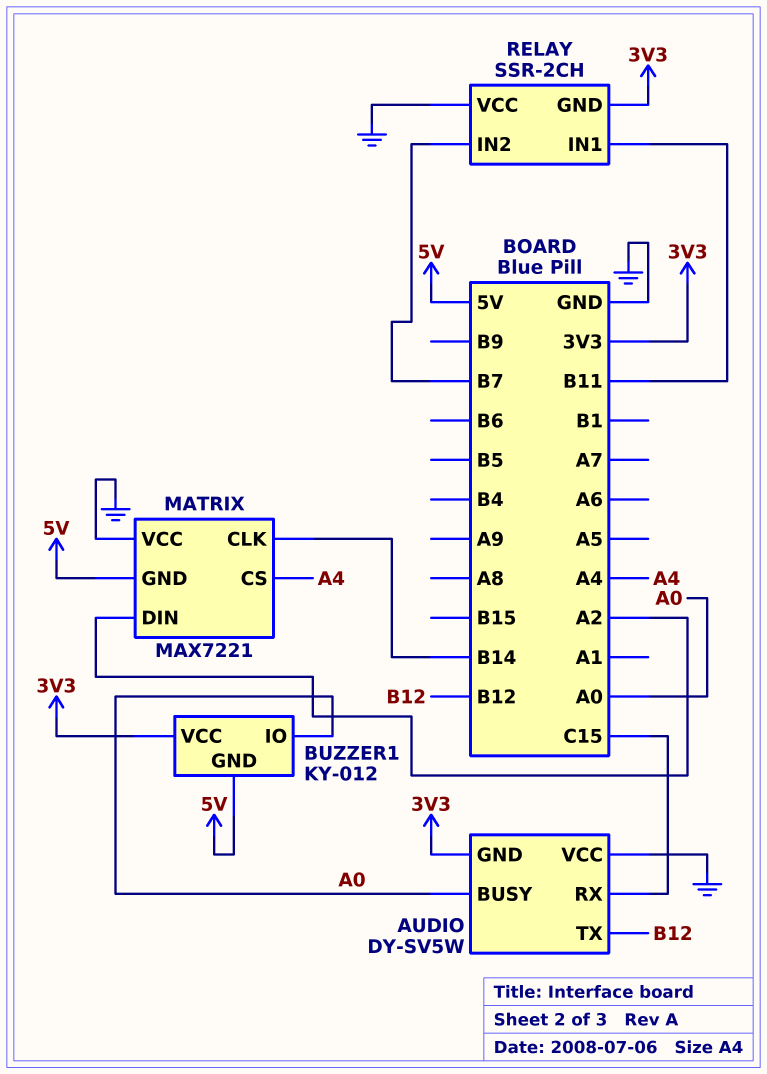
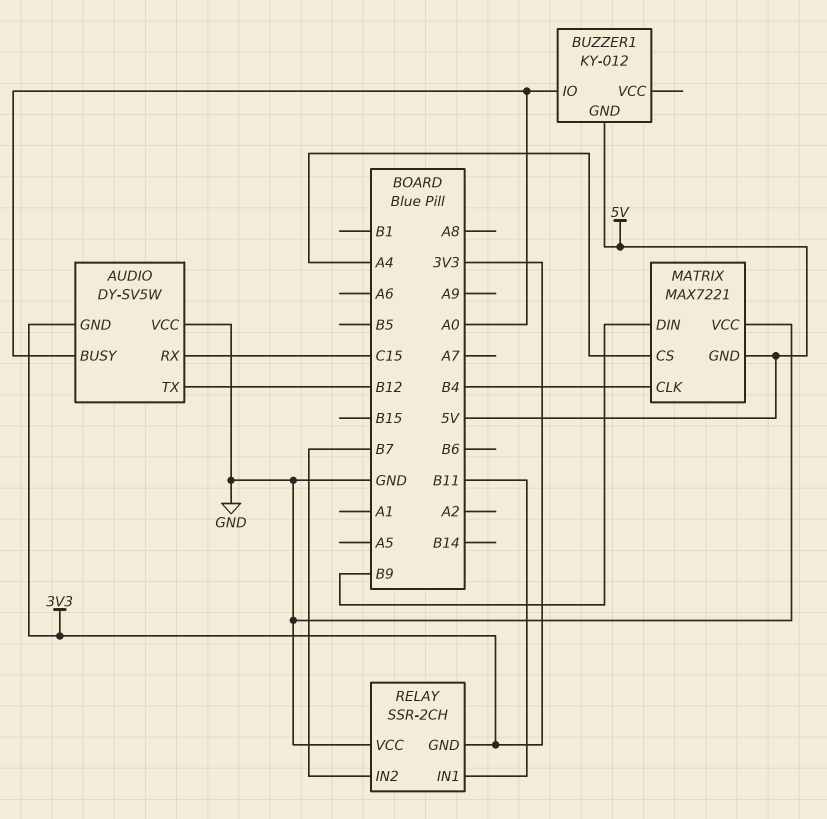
BUZZER1 pin VCC: 3V3 -> none
MATRIX pin CLK: B14 -> B4
MATRIX pin DIN: A2 -> B9

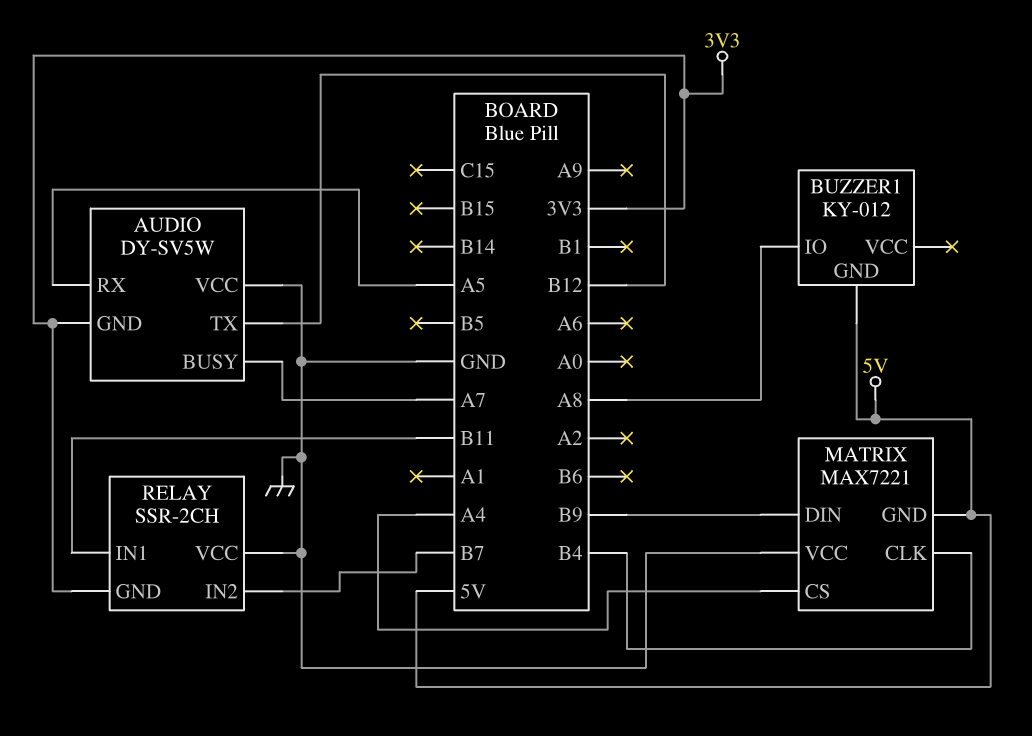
AUDIO pin BUSY: A0 -> A7
AUDIO pin RX: C15 -> A5
BUZZER1 pin IO: A0 -> A8

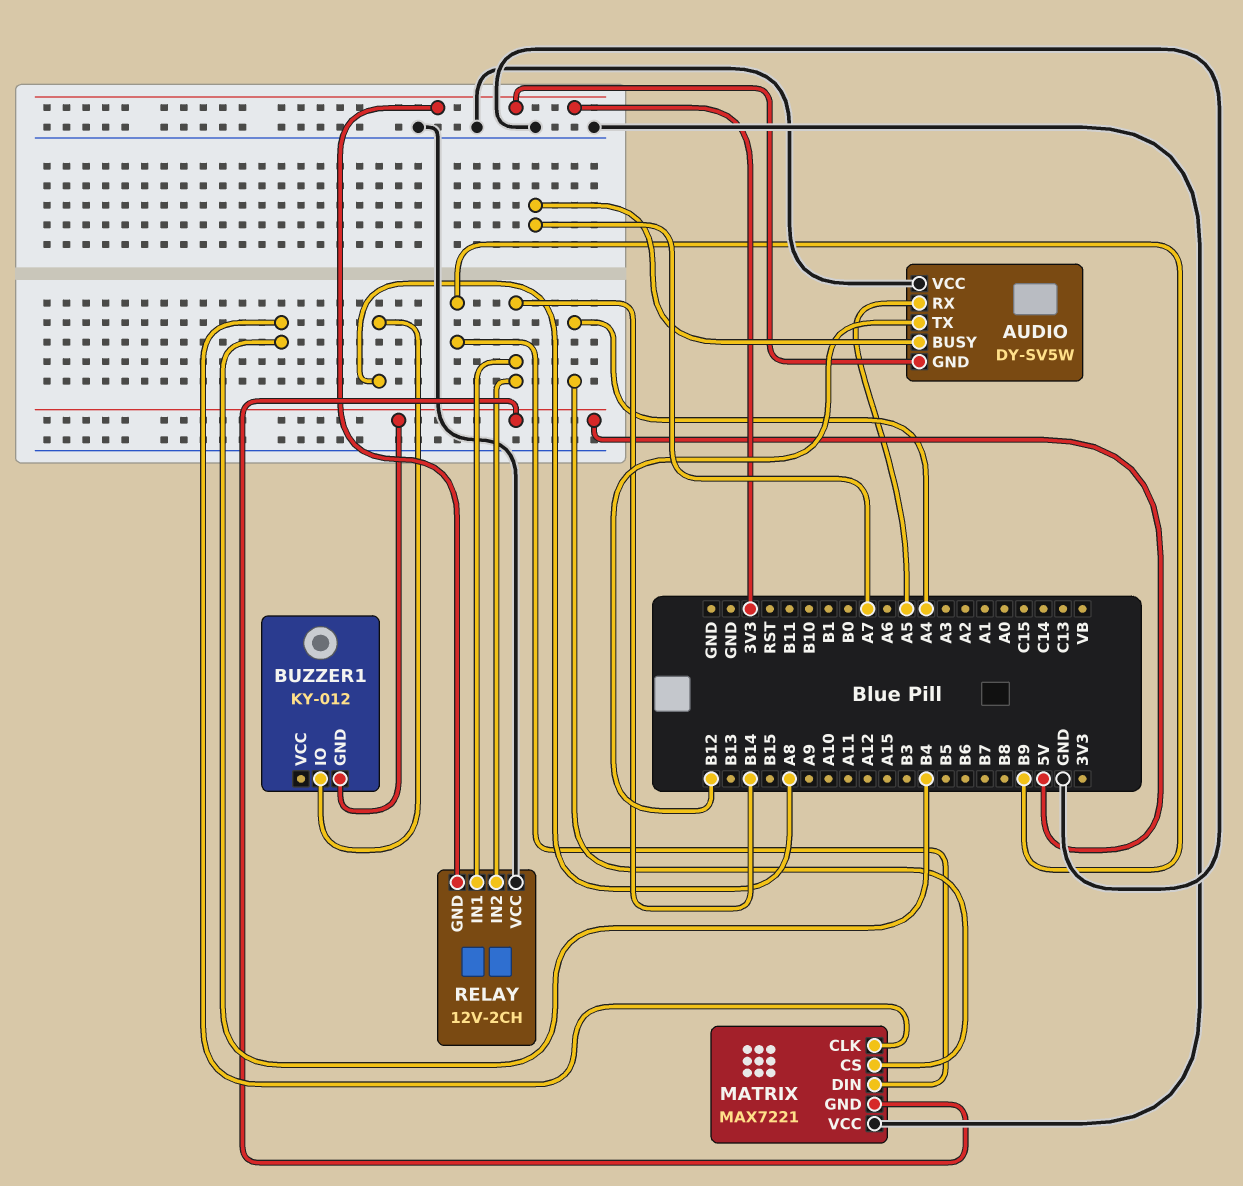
RELAY: SSR-2CH -> 12V-2CH
RELAY pin IN1: B11 -> B14
RELAY pin IN2: B7 -> B14

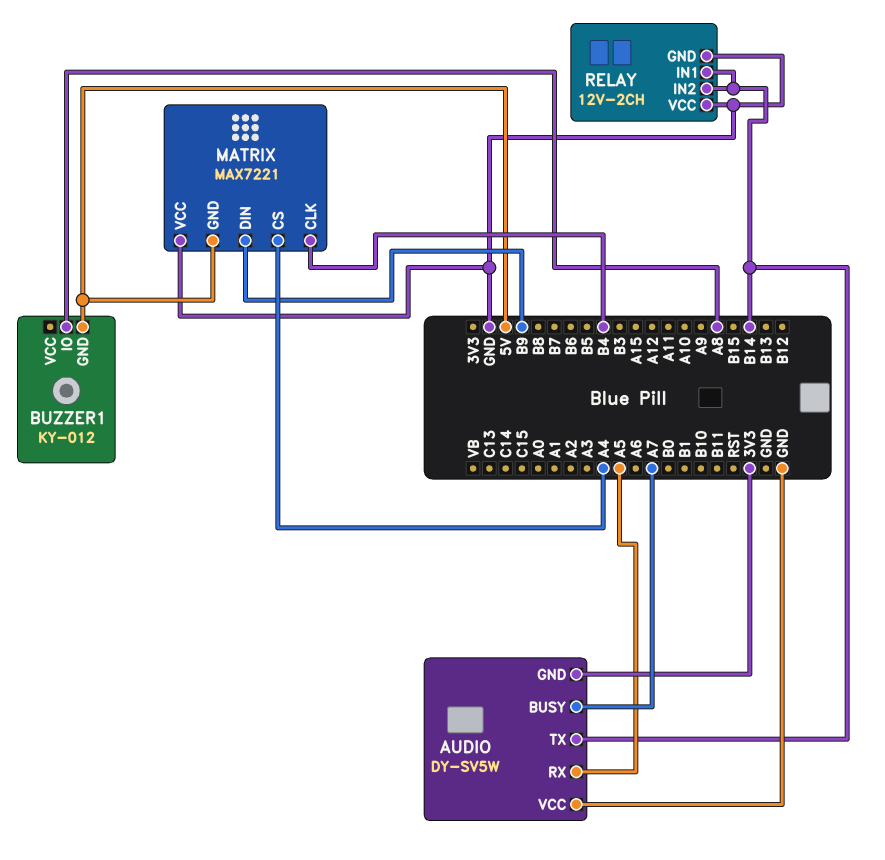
AUDIO pin TX: B12 -> B14
RELAY pin GND: 3V3 -> GND

